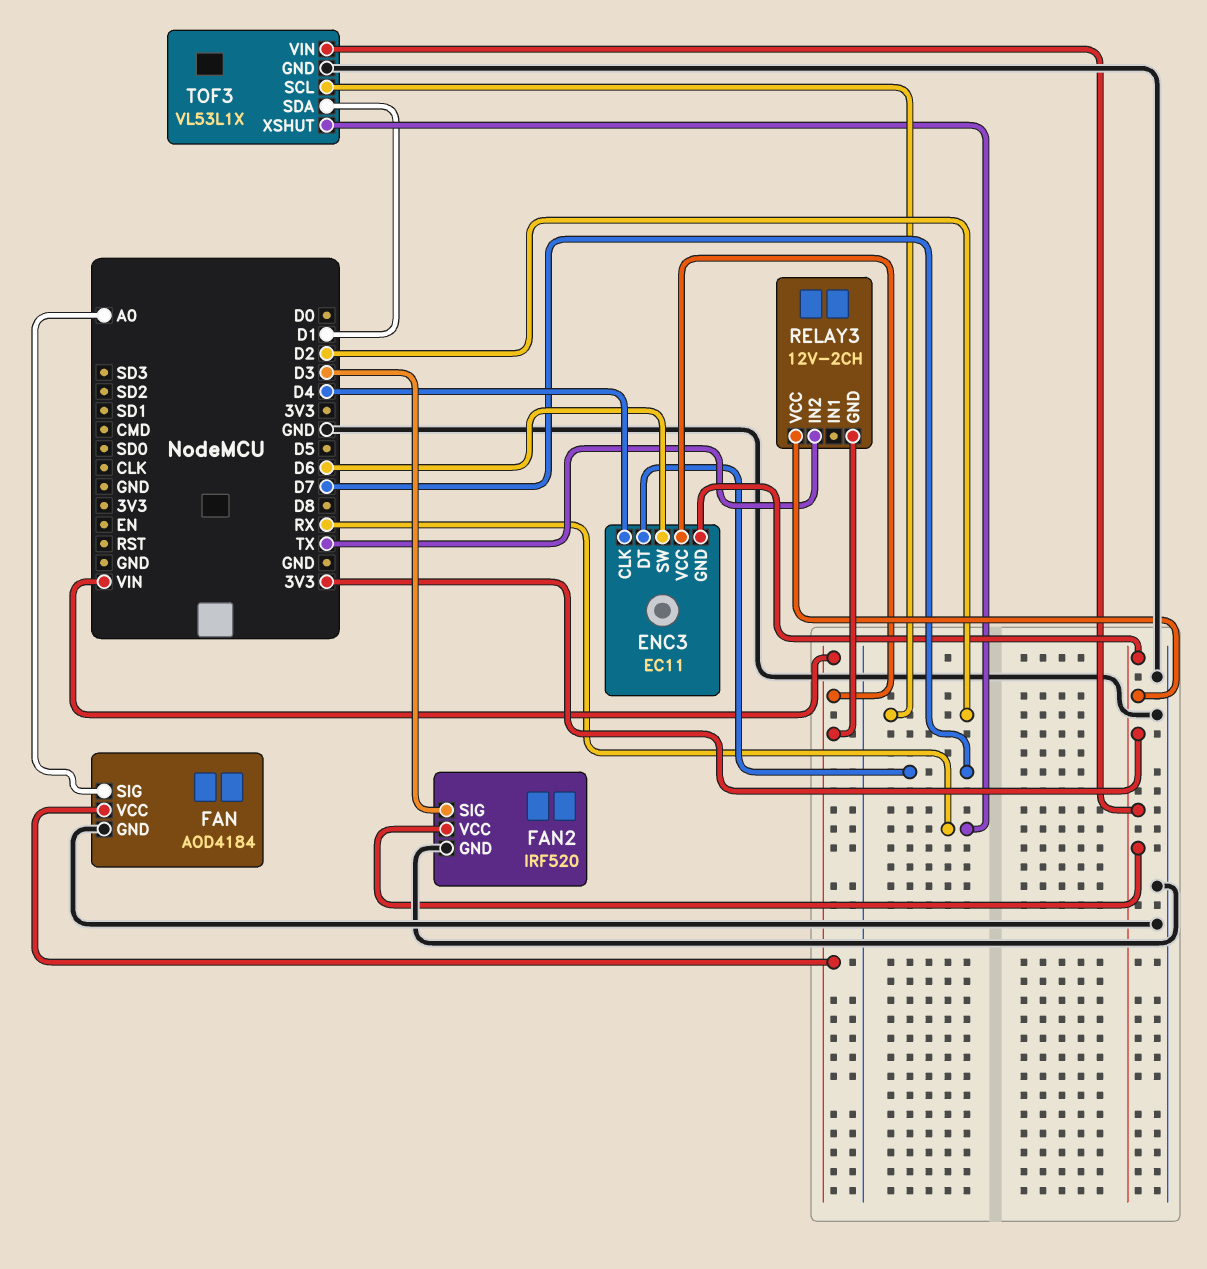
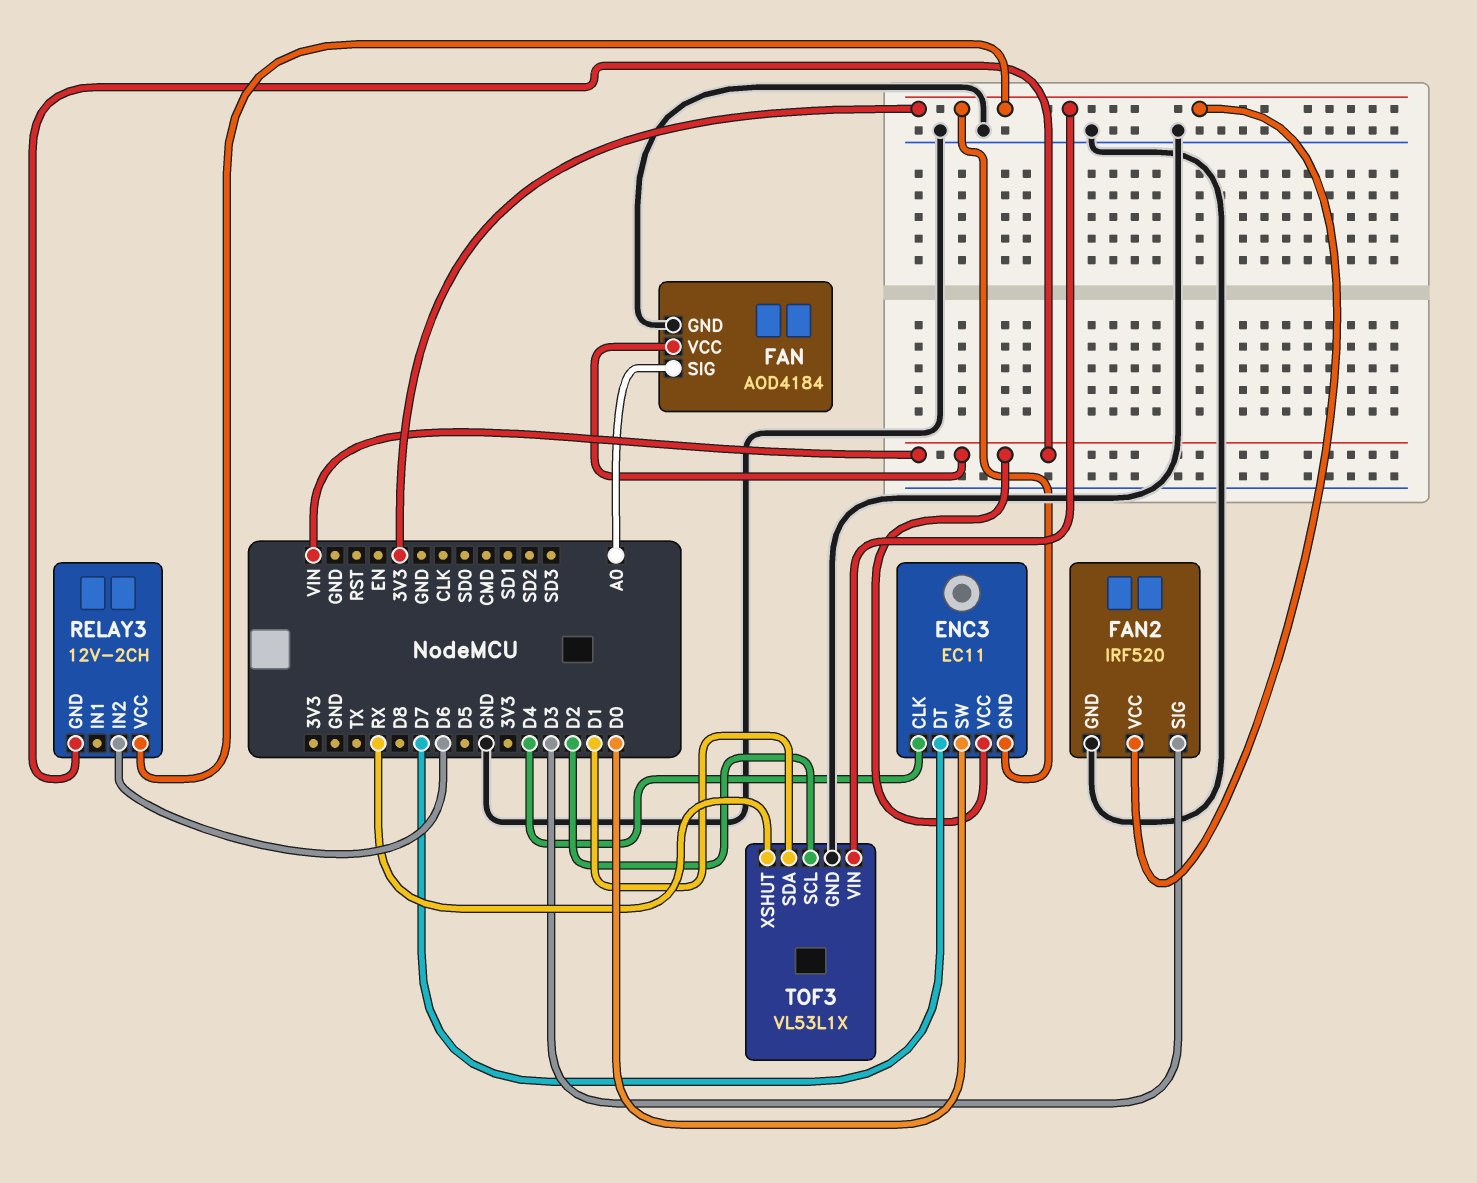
ENC3 pin SW: D6 -> D0
RELAY3 pin IN2: TX -> D6

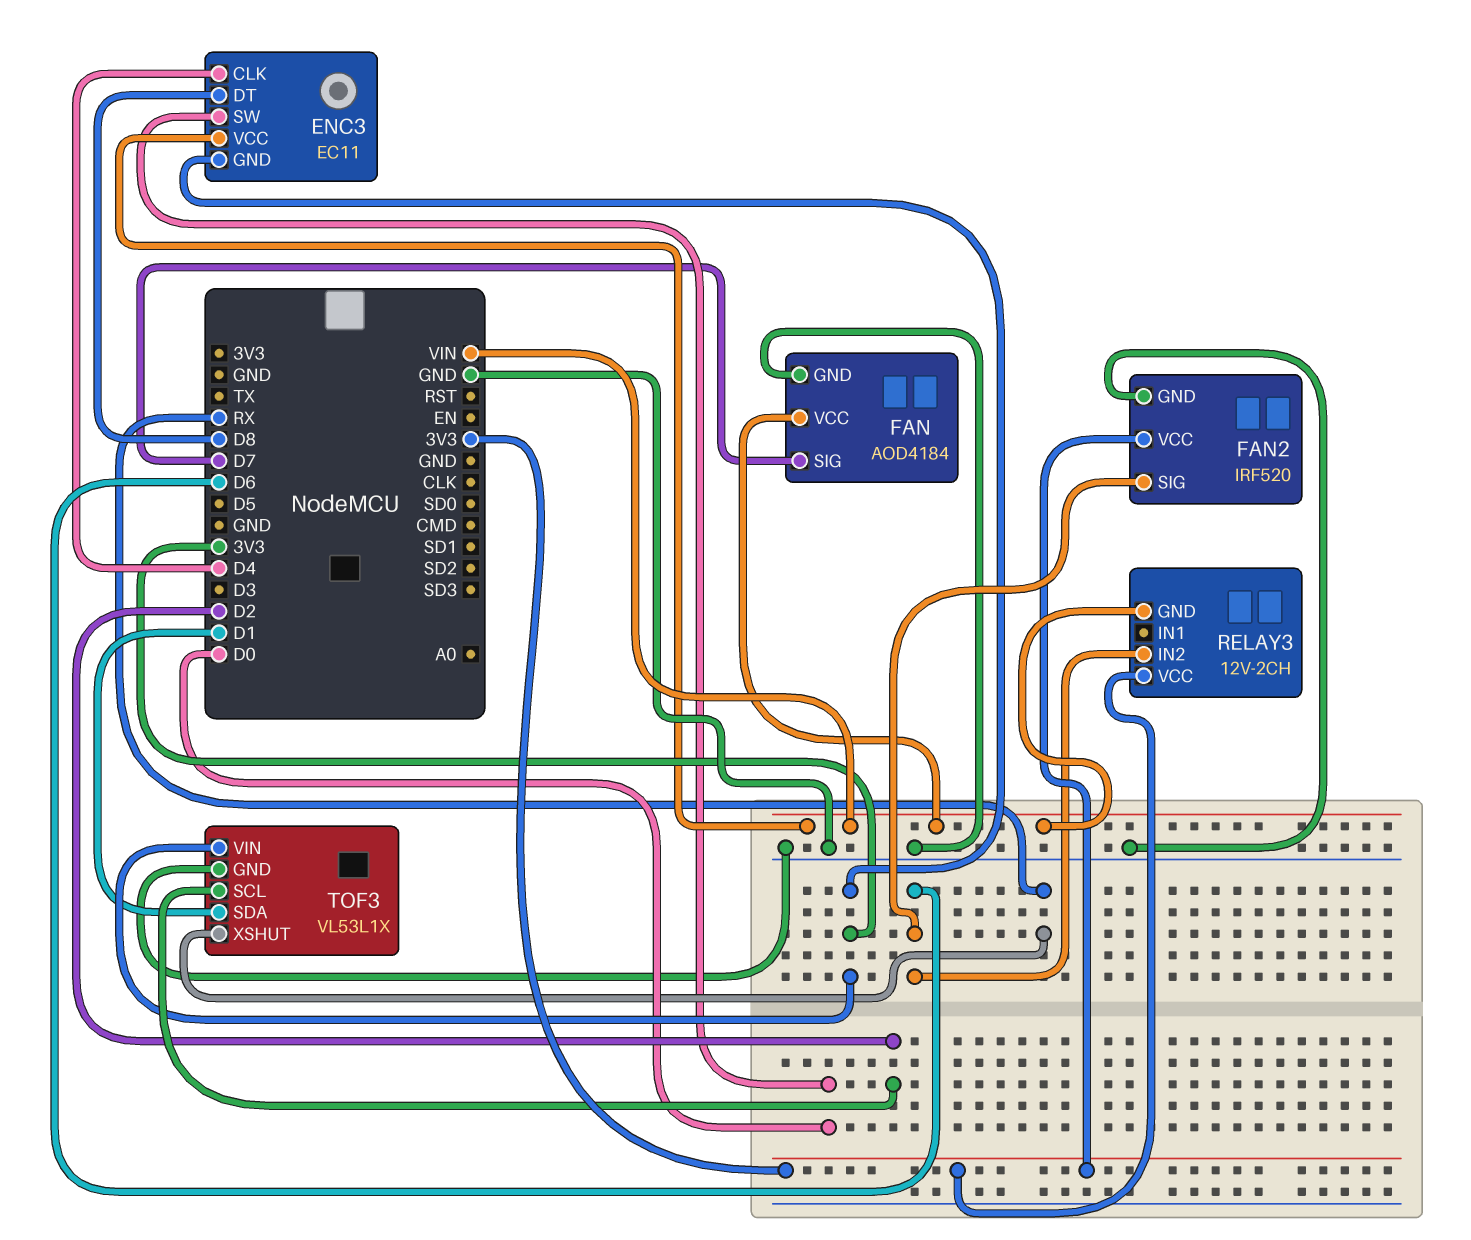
ENC3 pin DT: D7 -> D8
FAN pin SIG: A0 -> D7
FAN2 pin SIG: D3 -> D6

